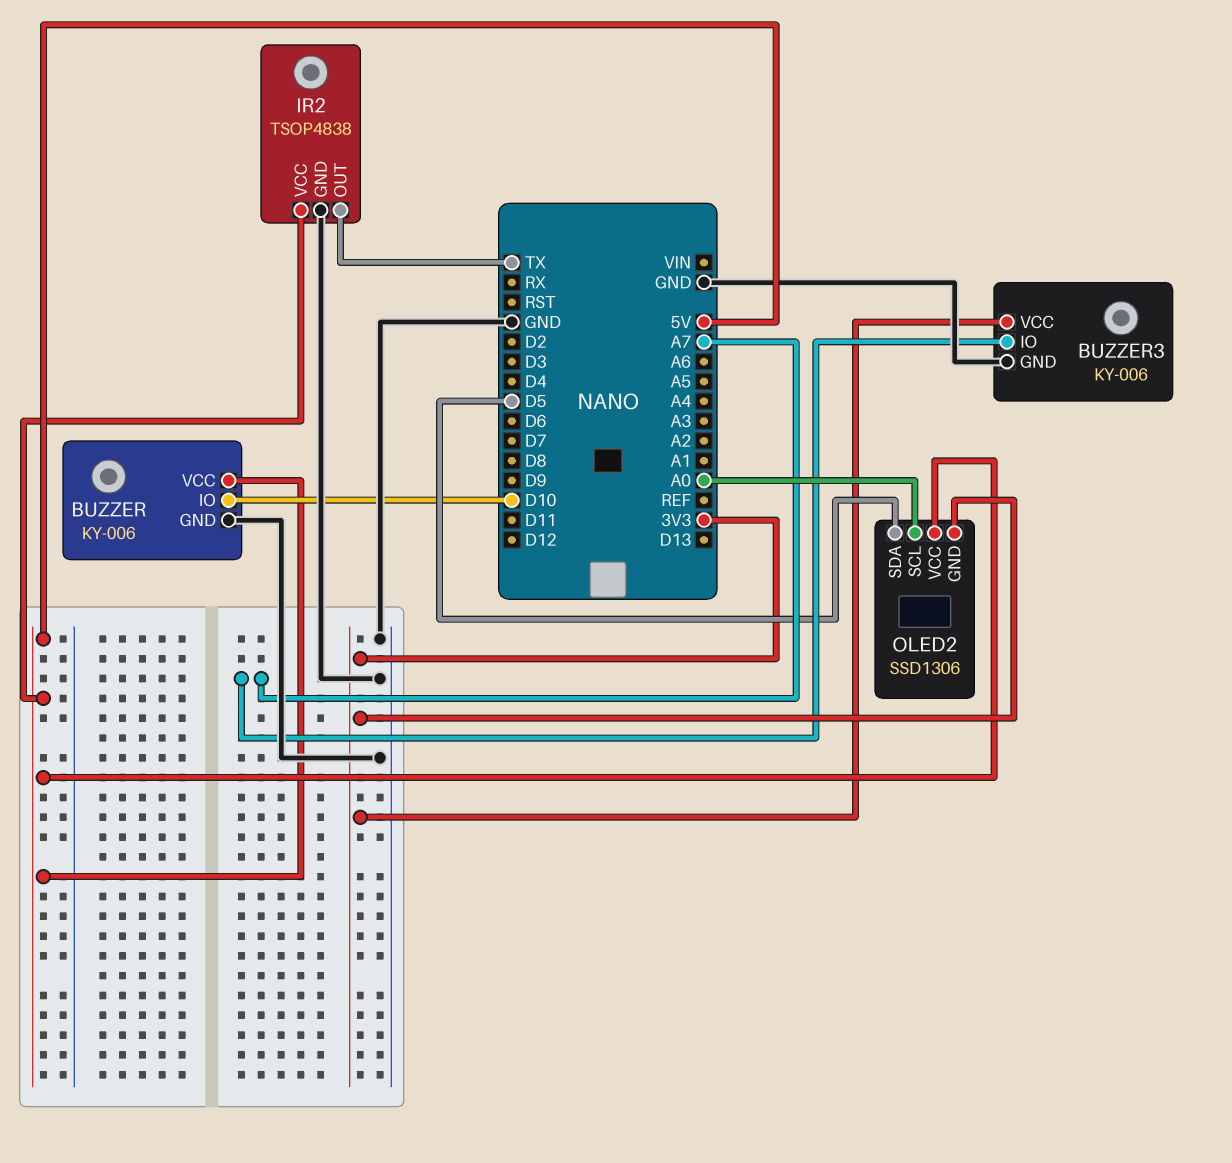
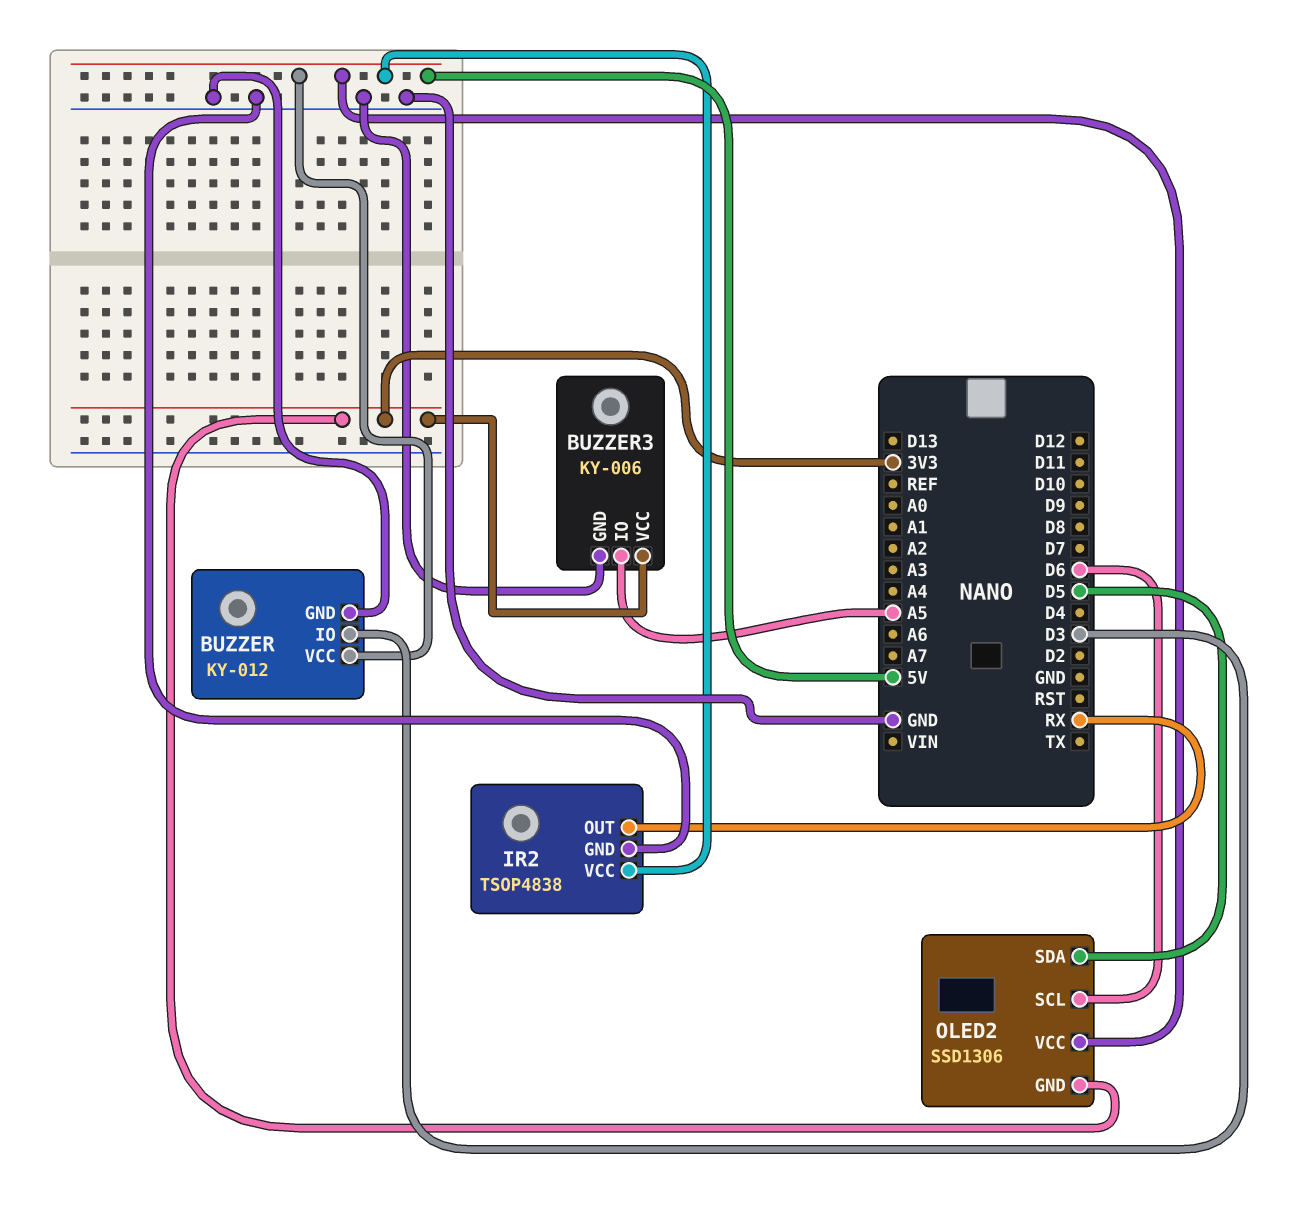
BUZZER: KY-006 -> KY-012
BUZZER pin IO: D10 -> D3
BUZZER3 pin IO: A7 -> A5
IR2 pin OUT: TX -> RX
OLED2 pin SCL: A0 -> D6

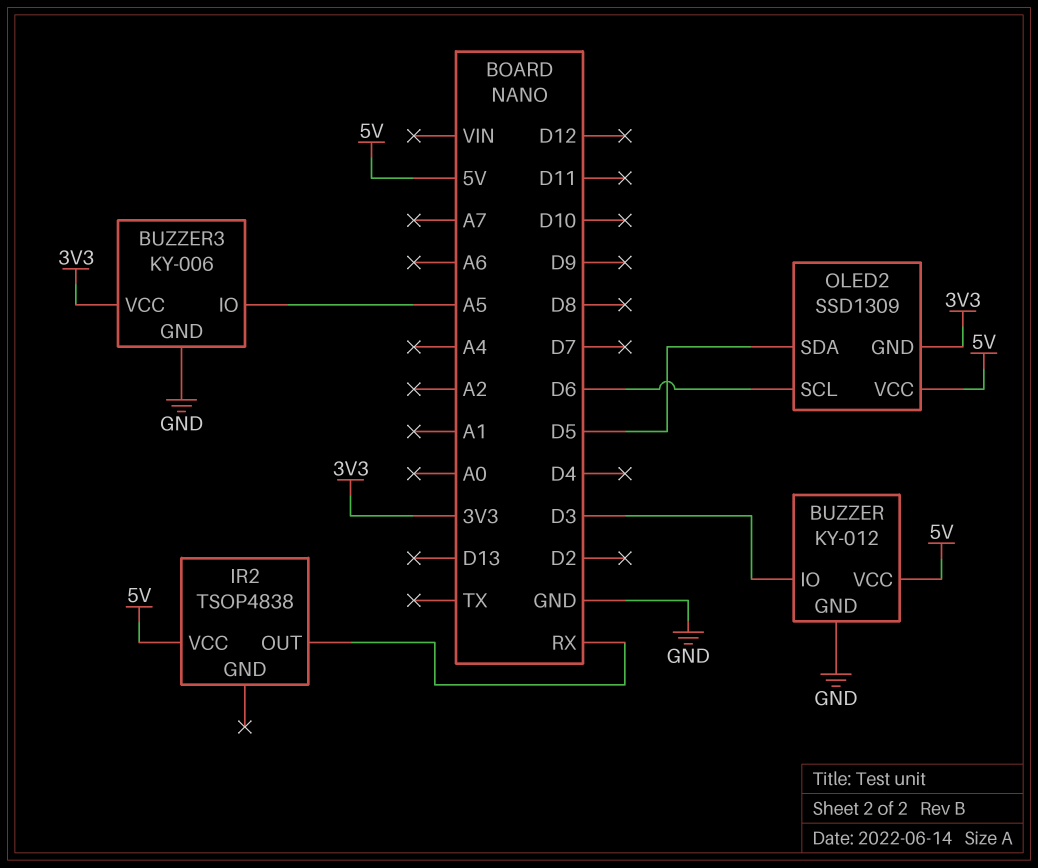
IR2 pin GND: GND -> none
OLED2: SSD1306 -> SSD1309

